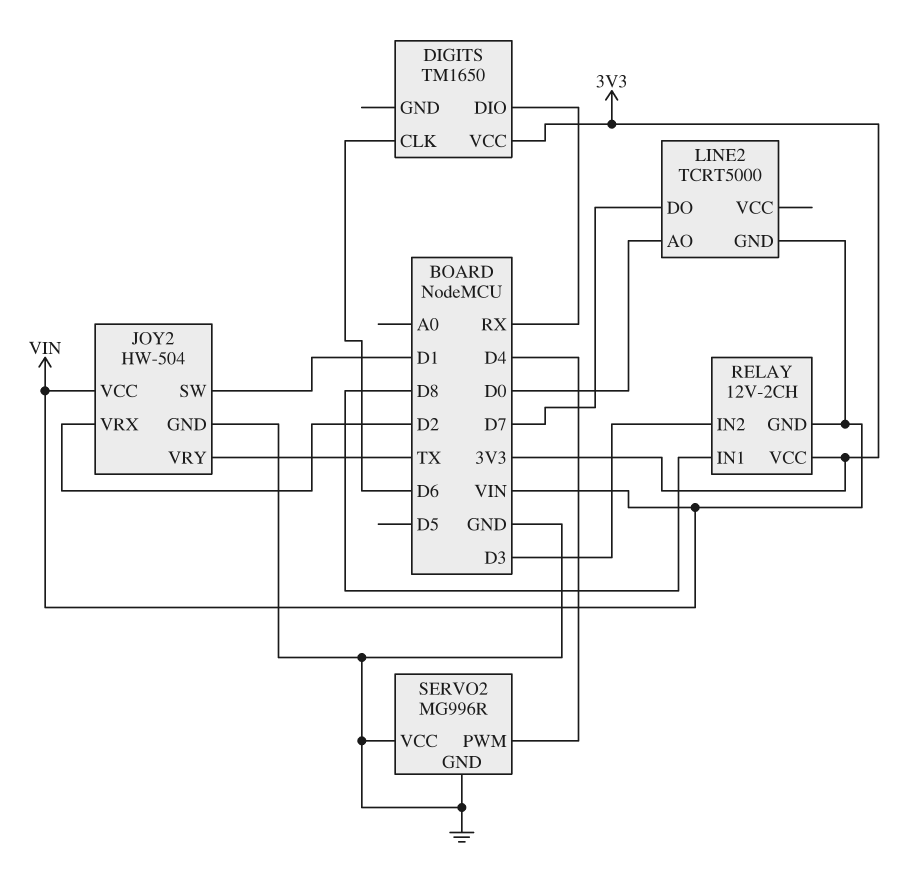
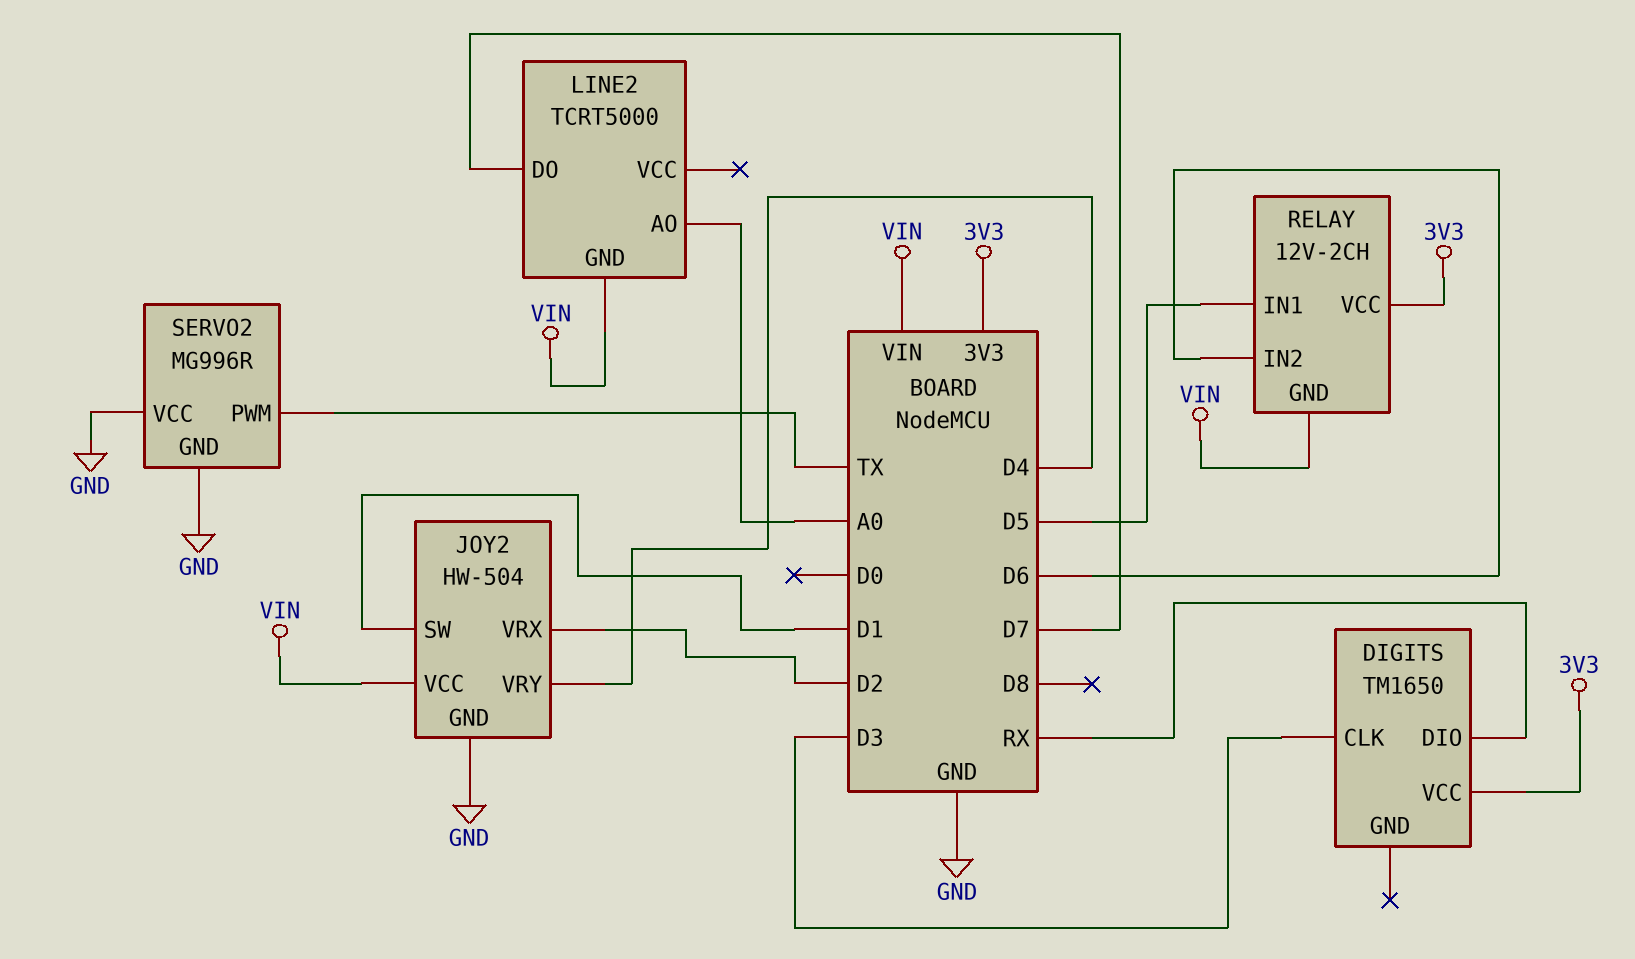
DIGITS pin CLK: D6 -> D3
JOY2 pin VRY: TX -> D4
LINE2 pin AO: D0 -> A0
RELAY pin IN1: D8 -> D5
RELAY pin IN2: D3 -> D6
SERVO2 pin PWM: D4 -> TX

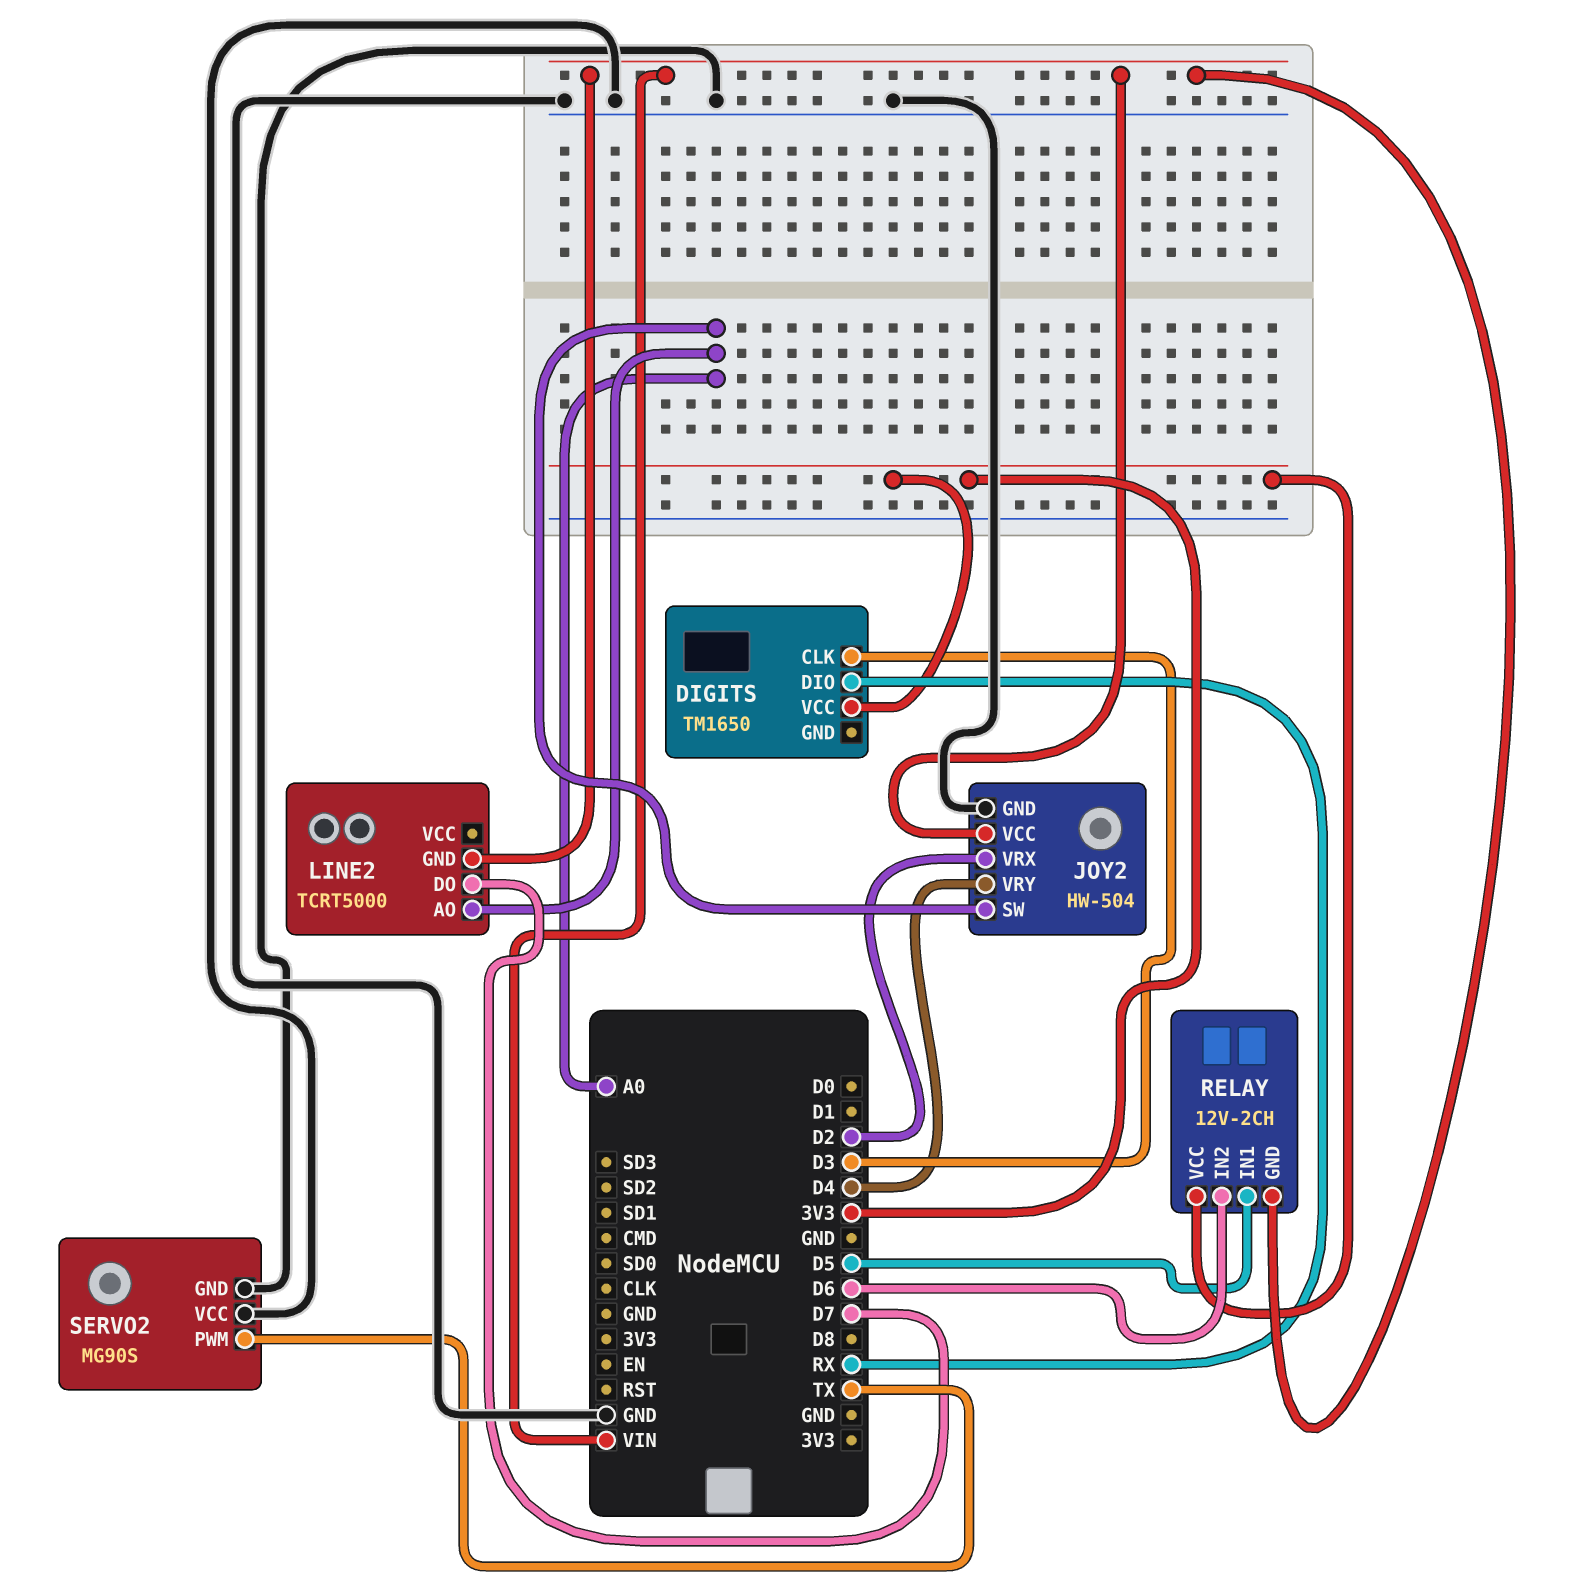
JOY2 pin SW: D1 -> A0
SERVO2: MG996R -> MG90S

